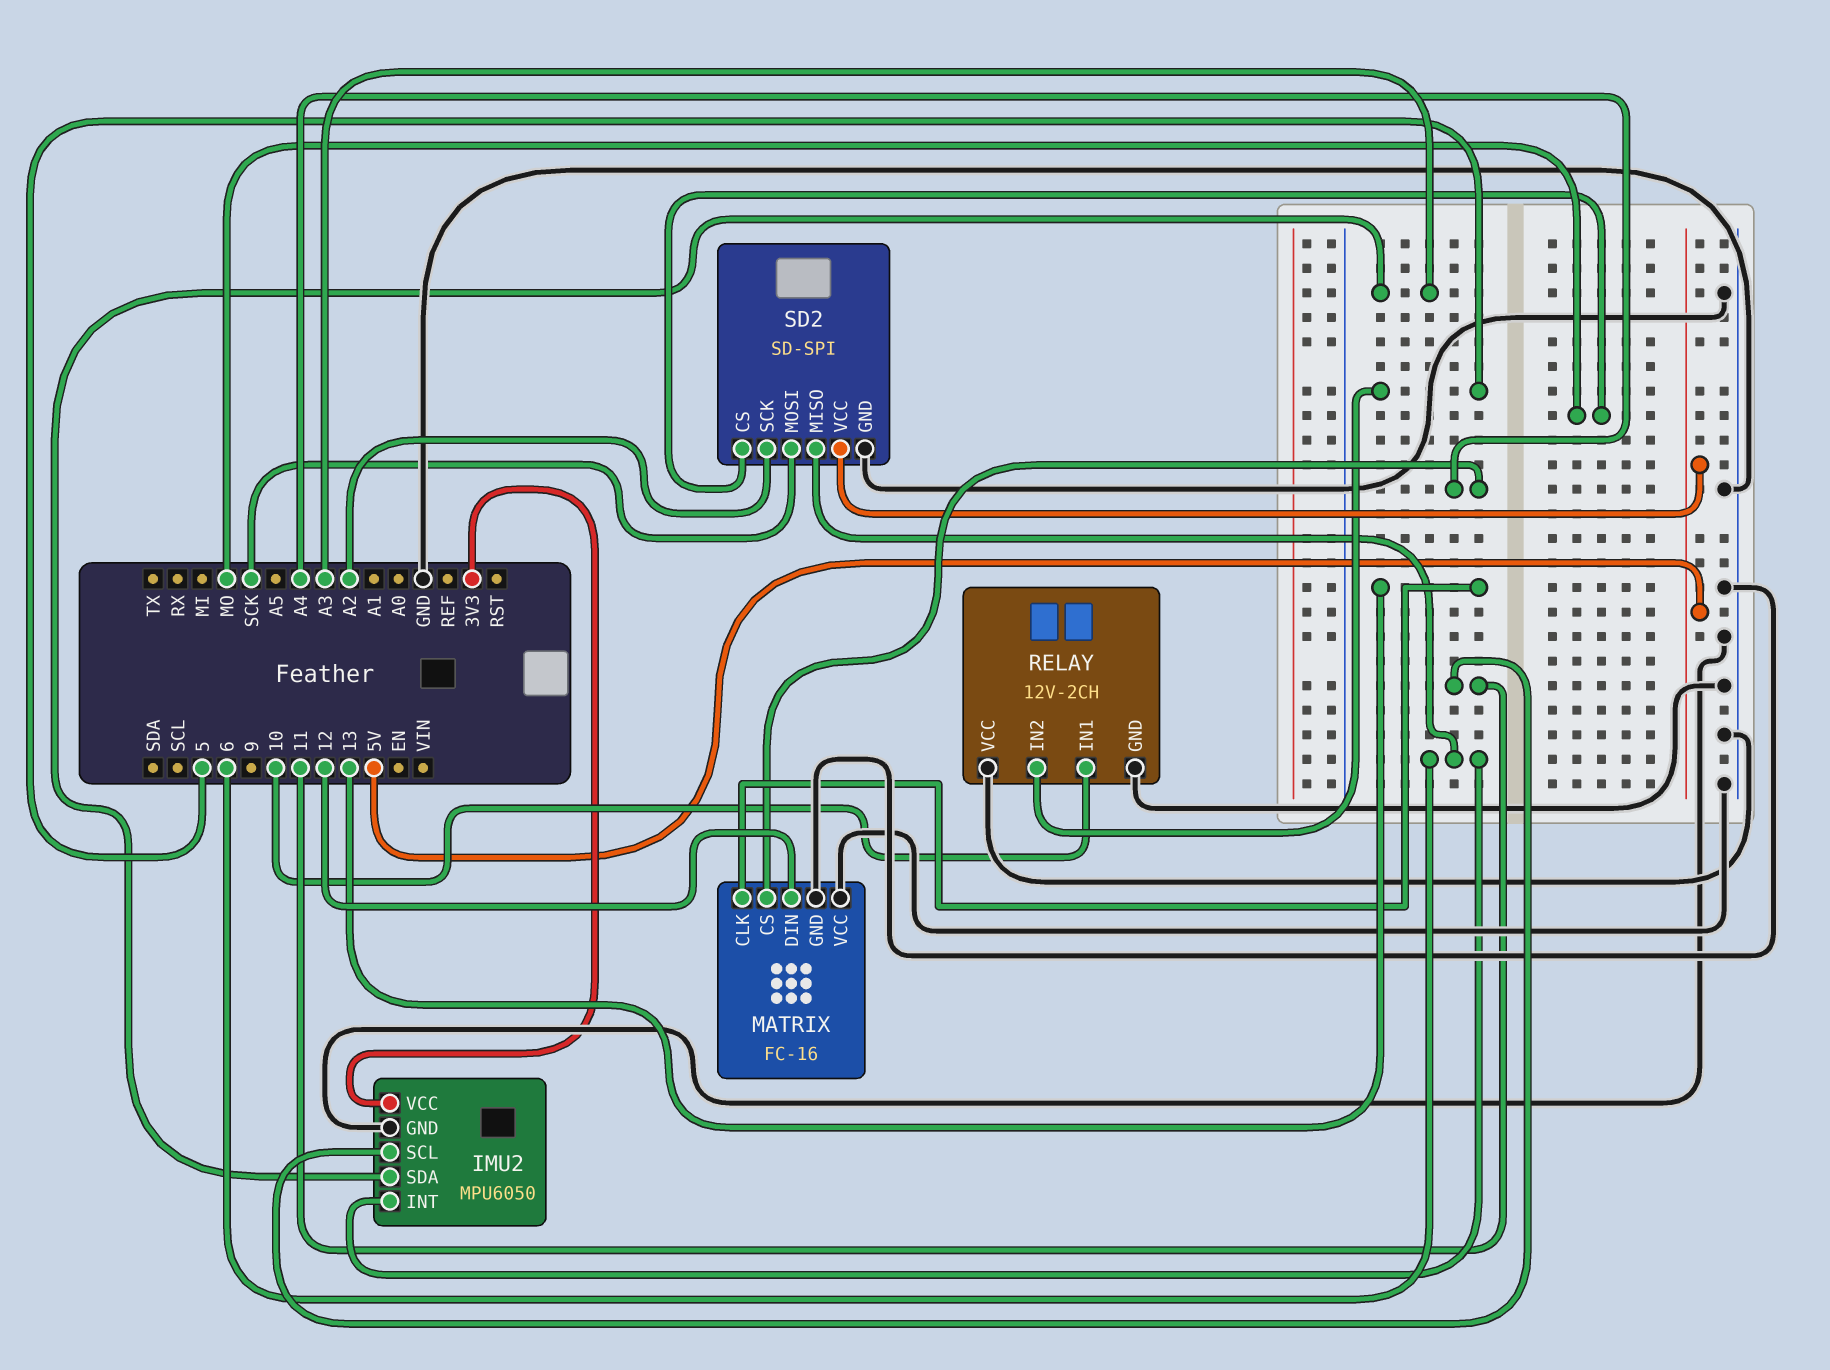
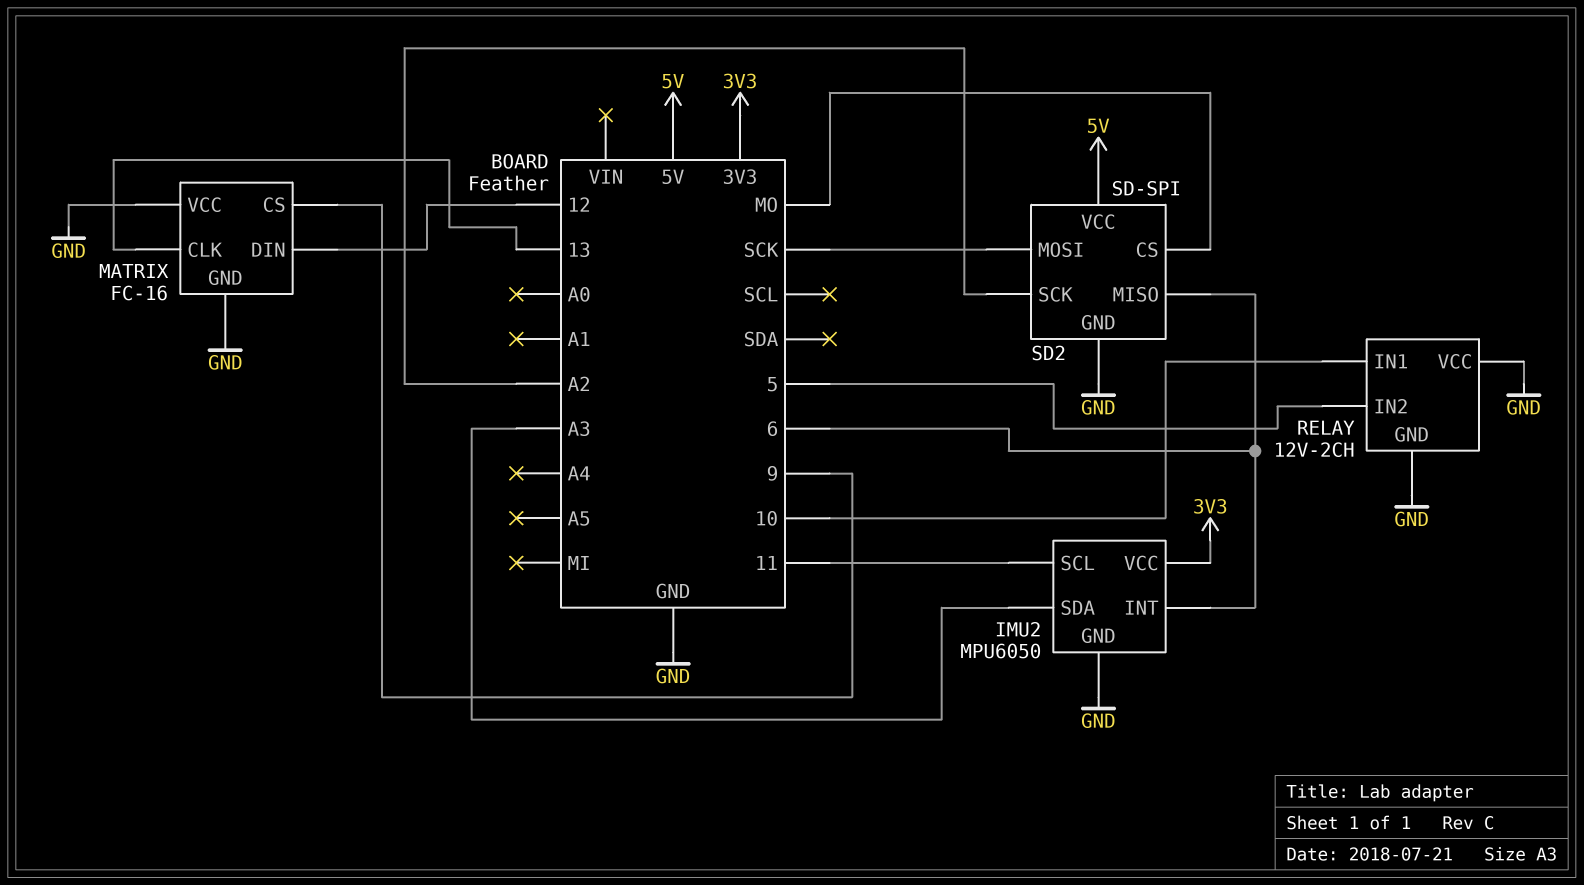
MATRIX pin CS: A4 -> 9

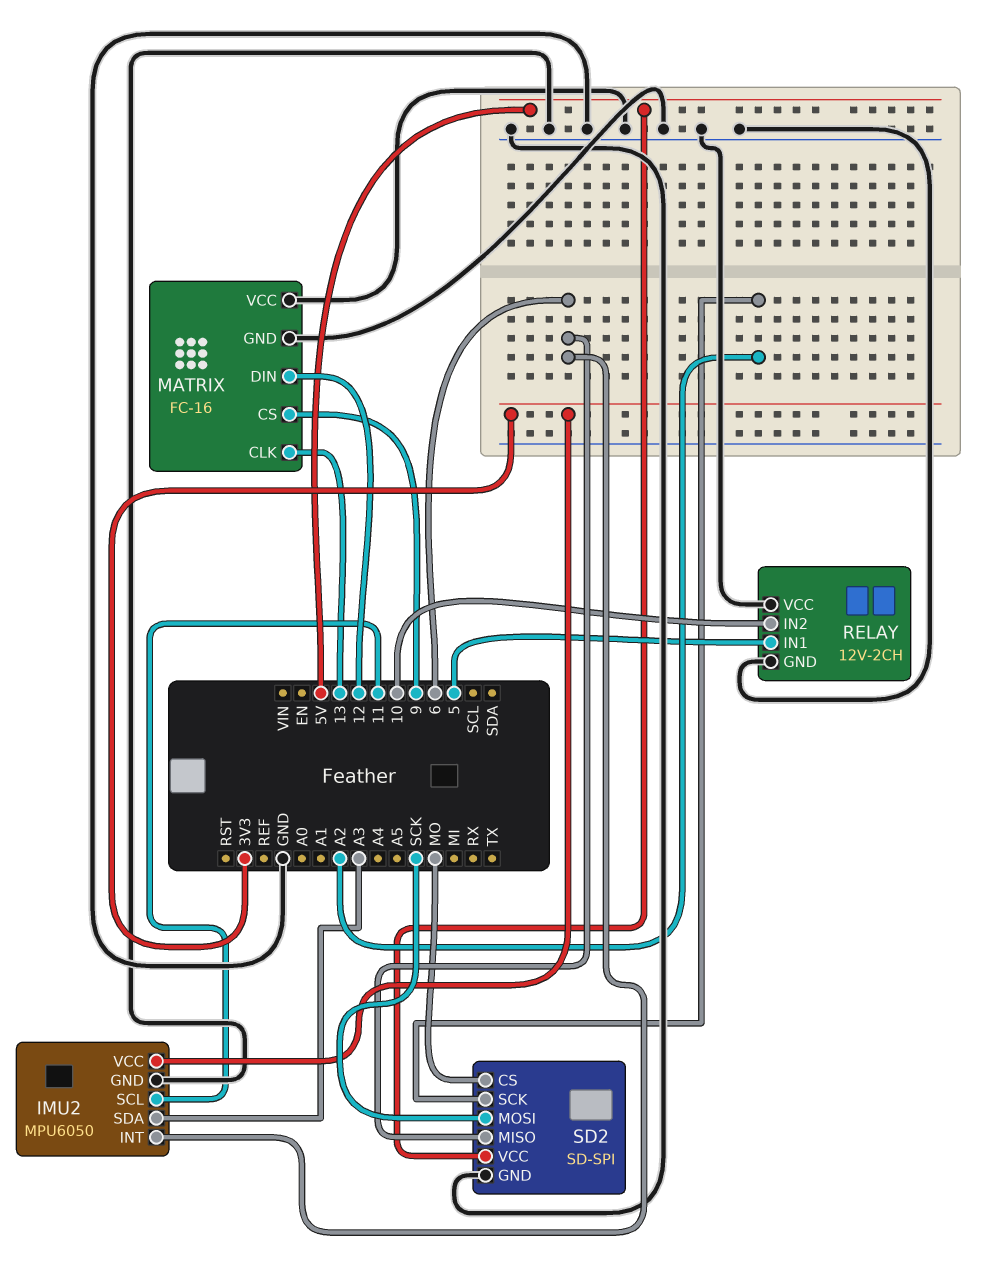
RELAY pin IN1: 10 -> 5
RELAY pin IN2: 5 -> 10

